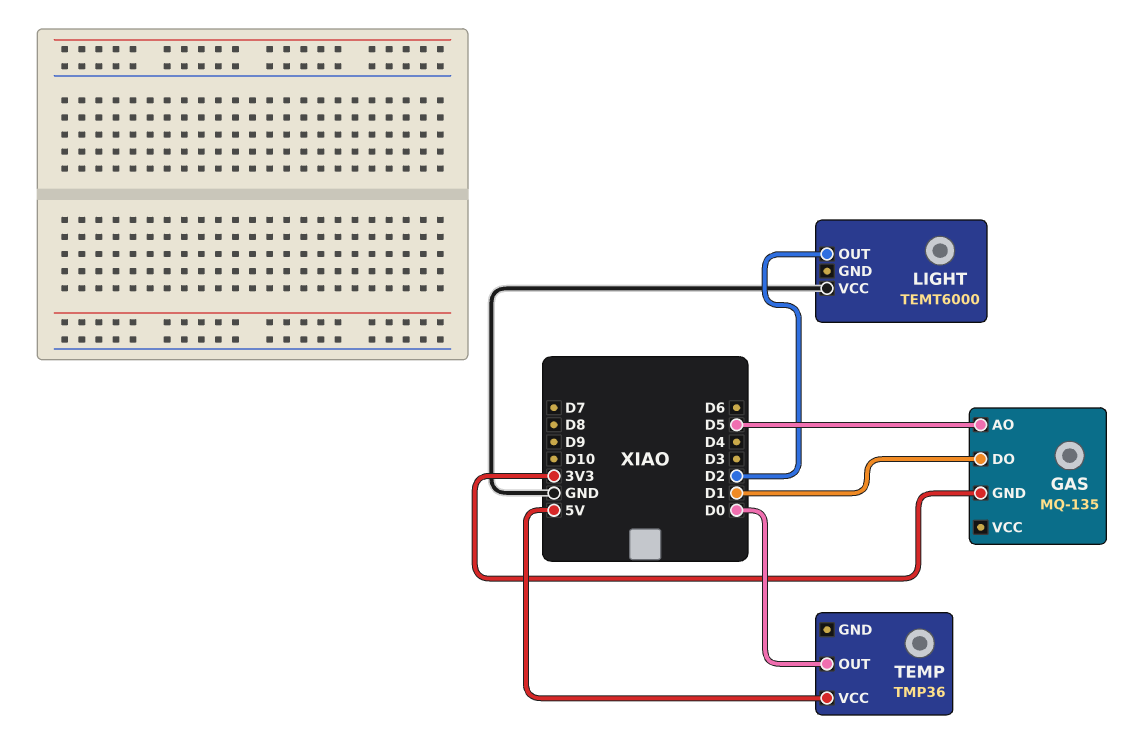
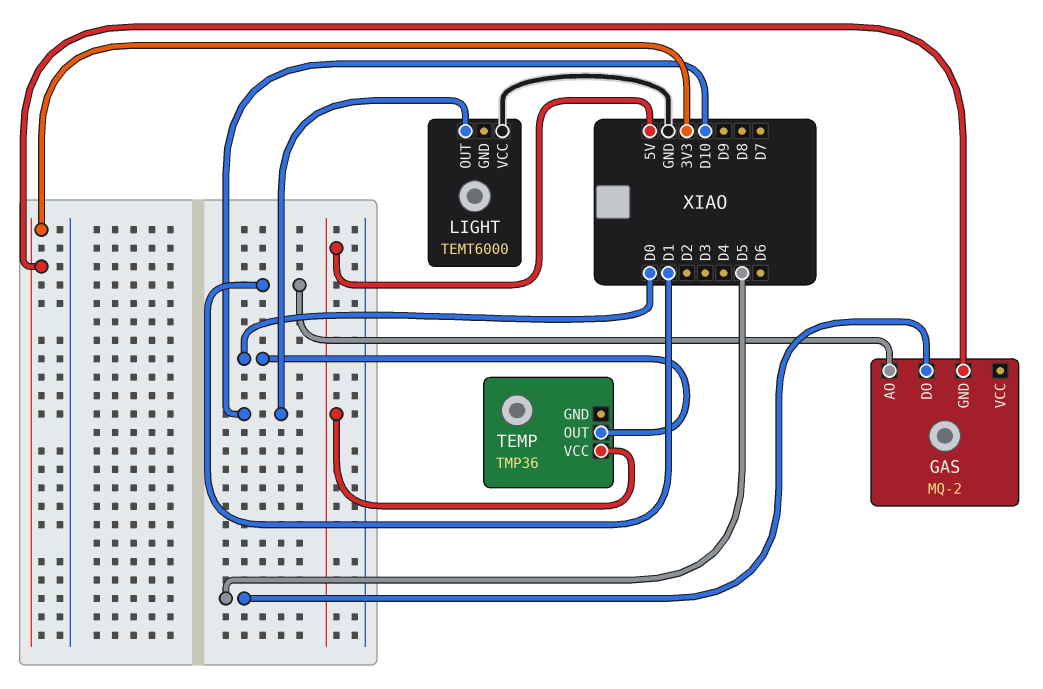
GAS: MQ-135 -> MQ-2
GAS pin AO: D5 -> D1
GAS pin DO: D1 -> D5
LIGHT pin OUT: D2 -> D10

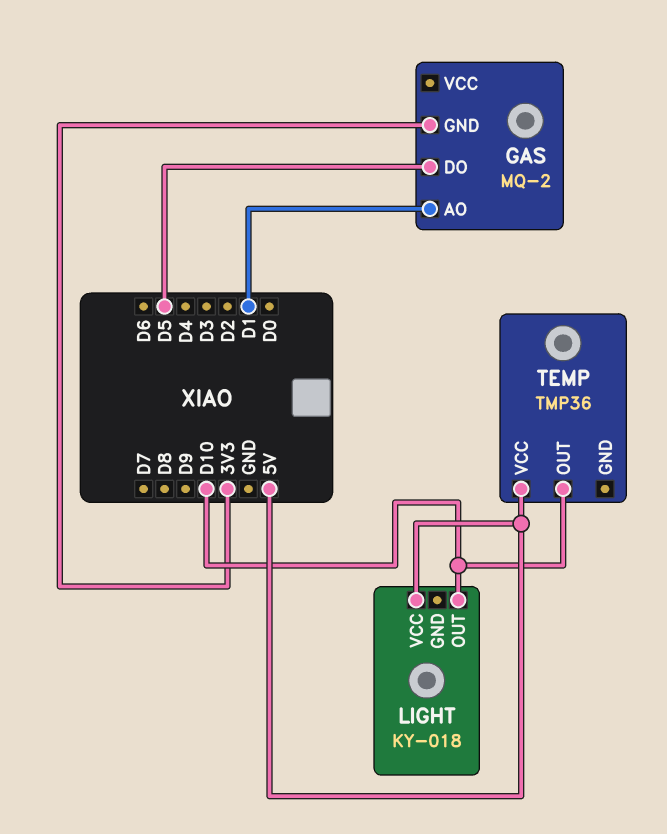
LIGHT: TEMT6000 -> KY-018
LIGHT pin VCC: GND -> 5V
TEMP pin OUT: D0 -> D10

